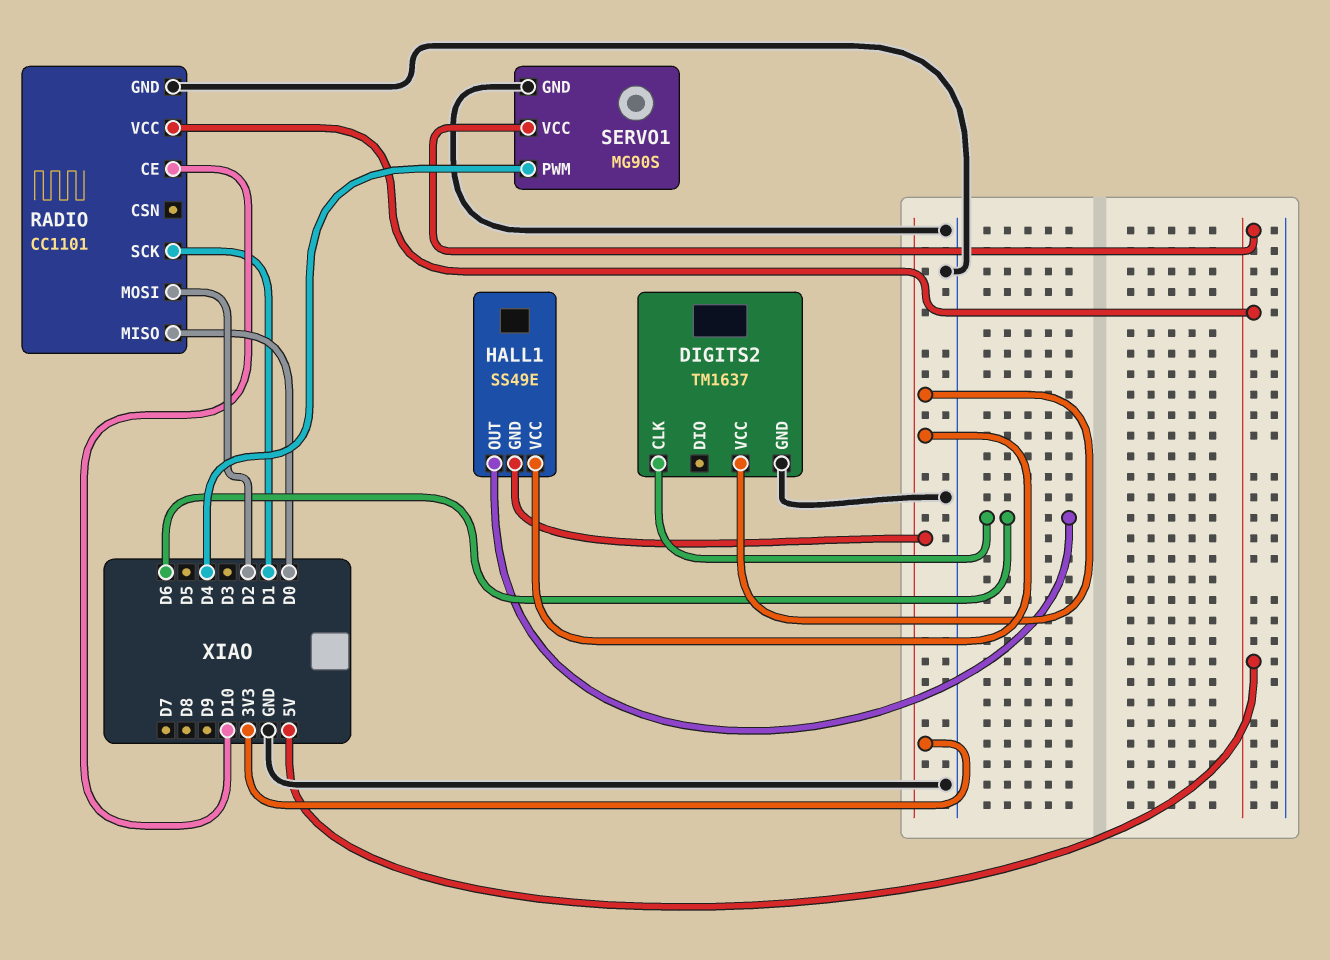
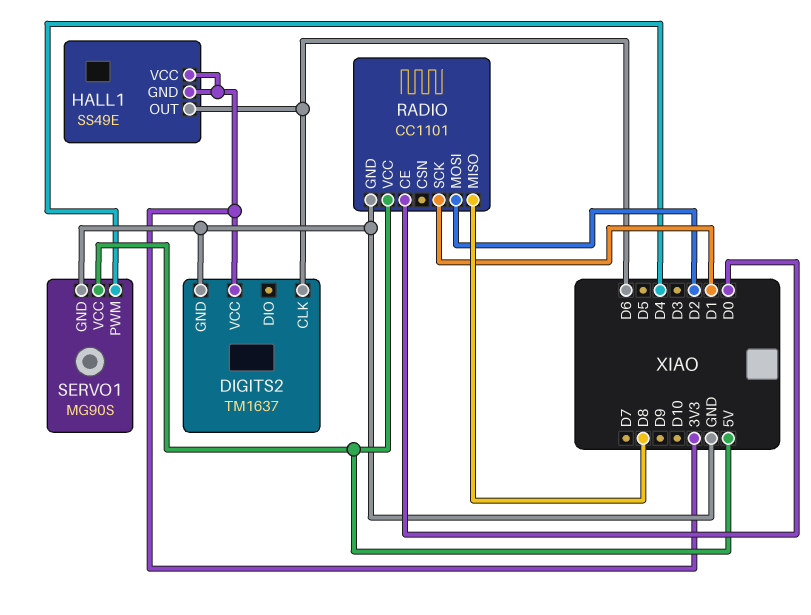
RADIO pin CE: D10 -> D0
RADIO pin MISO: D0 -> D8

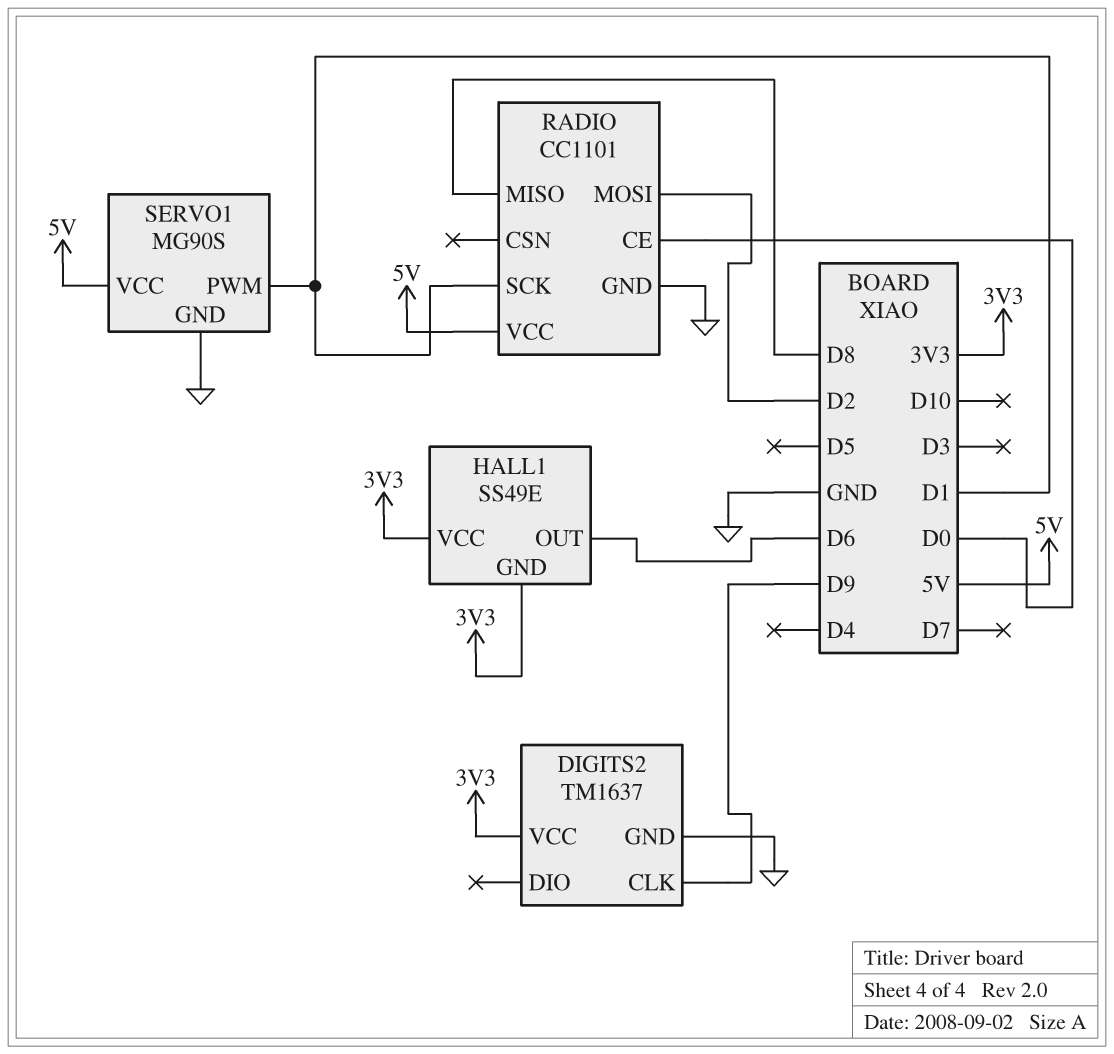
DIGITS2 pin CLK: D6 -> D9
SERVO1 pin PWM: D4 -> D1

